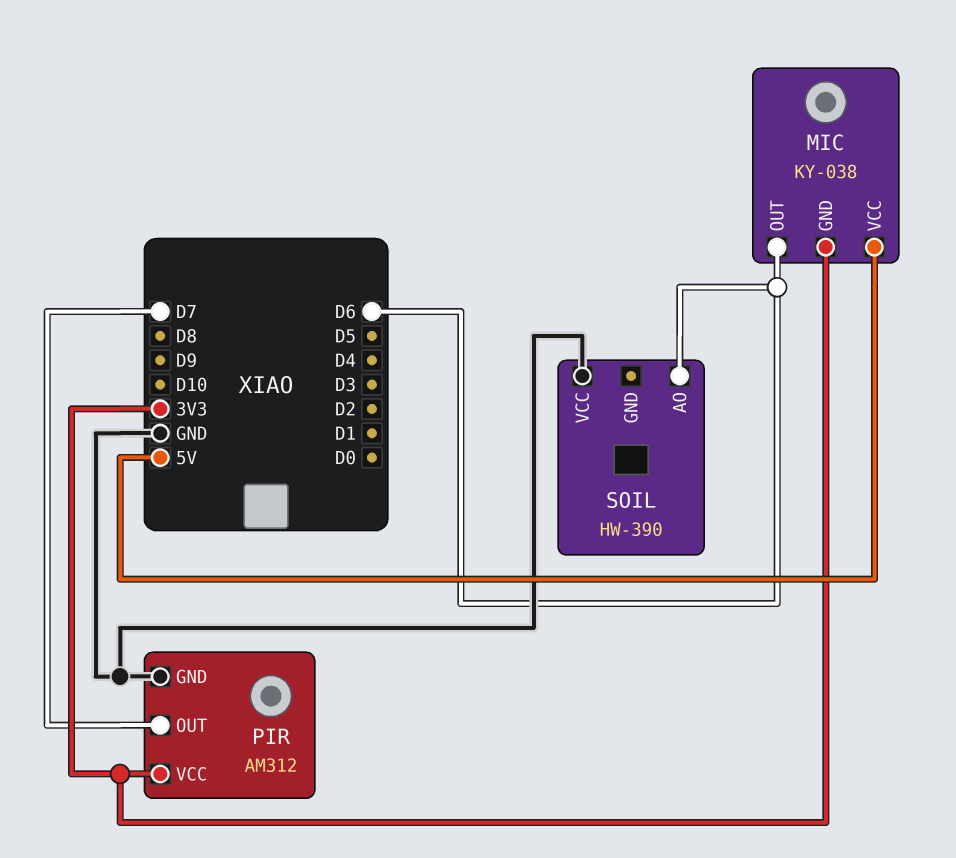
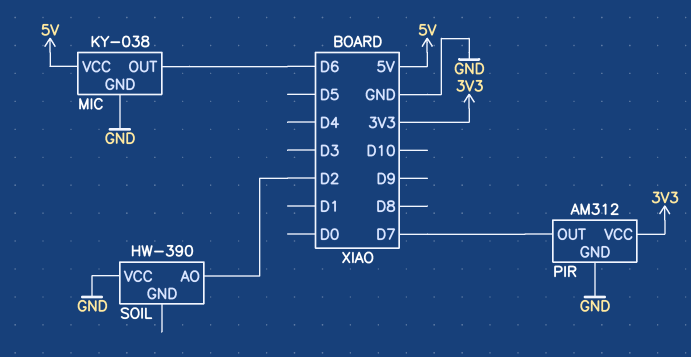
MIC pin GND: 3V3 -> GND
SOIL pin AO: D6 -> D2

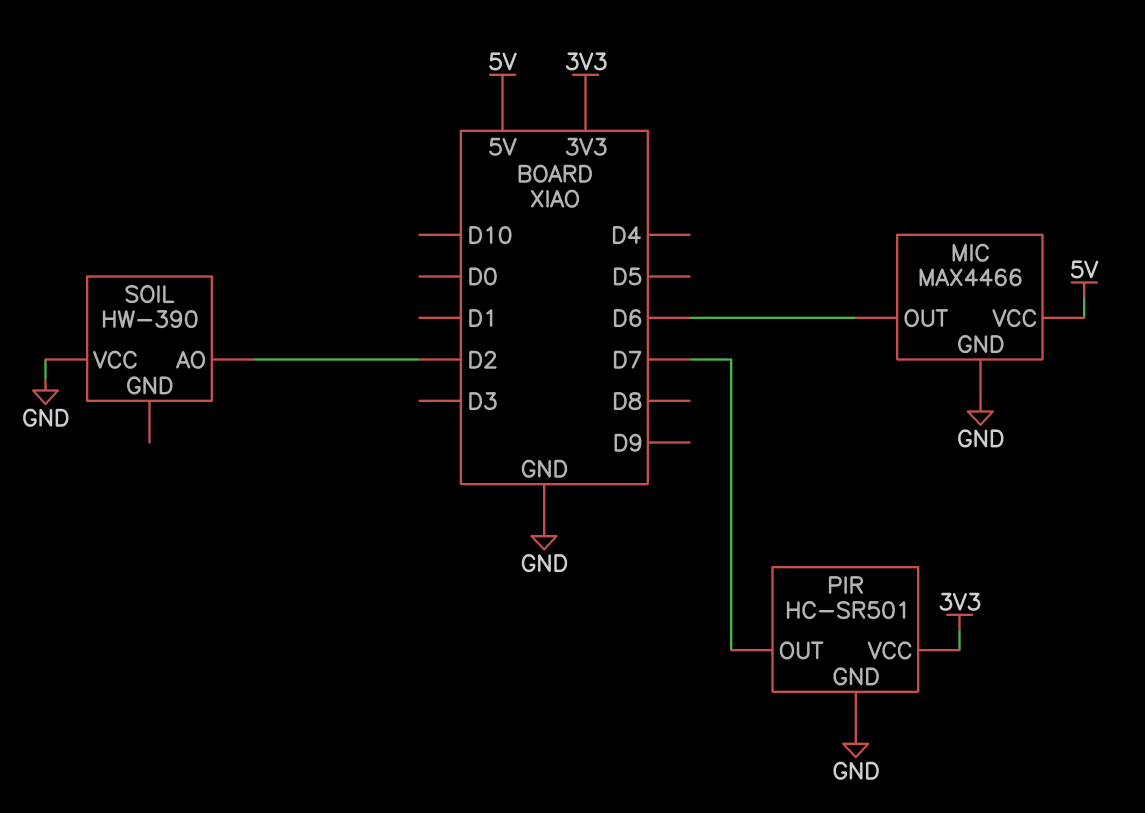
MIC: KY-038 -> MAX4466
PIR: AM312 -> HC-SR501

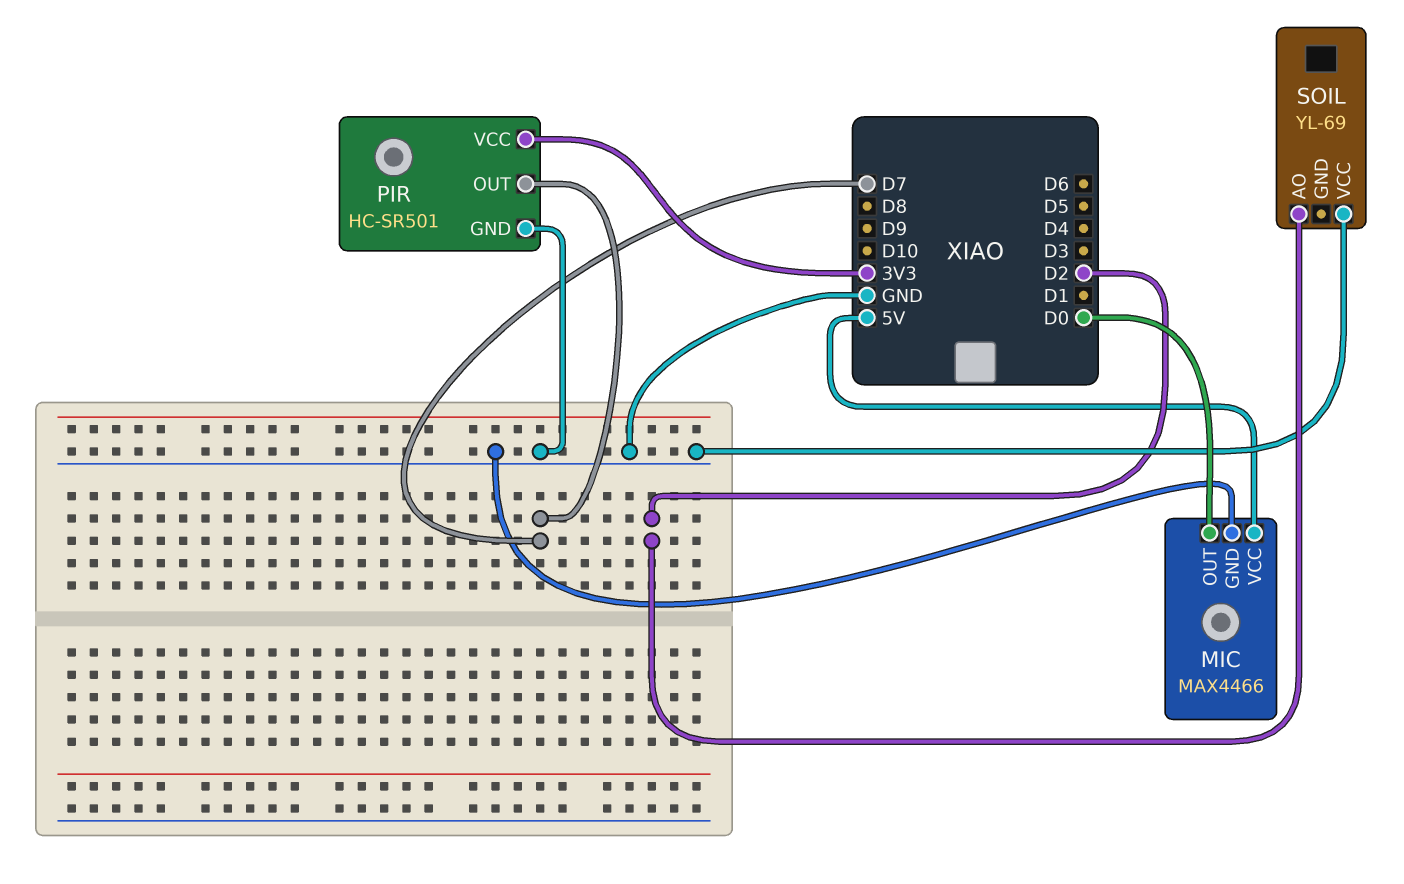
MIC pin OUT: D6 -> D0
SOIL: HW-390 -> YL-69

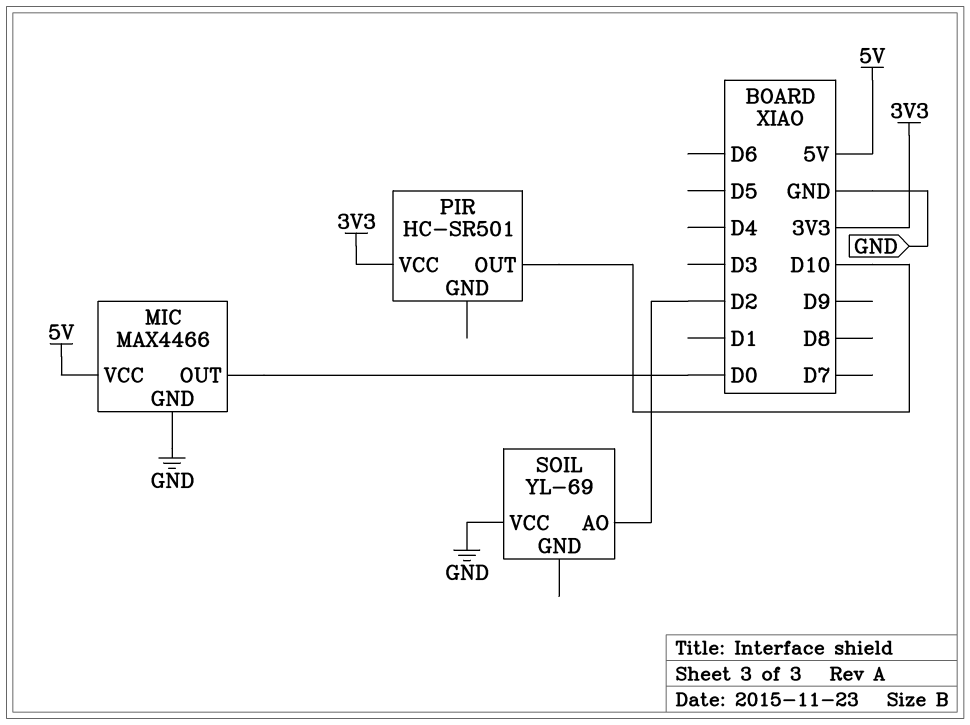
PIR pin GND: GND -> none
PIR pin OUT: D7 -> D10

